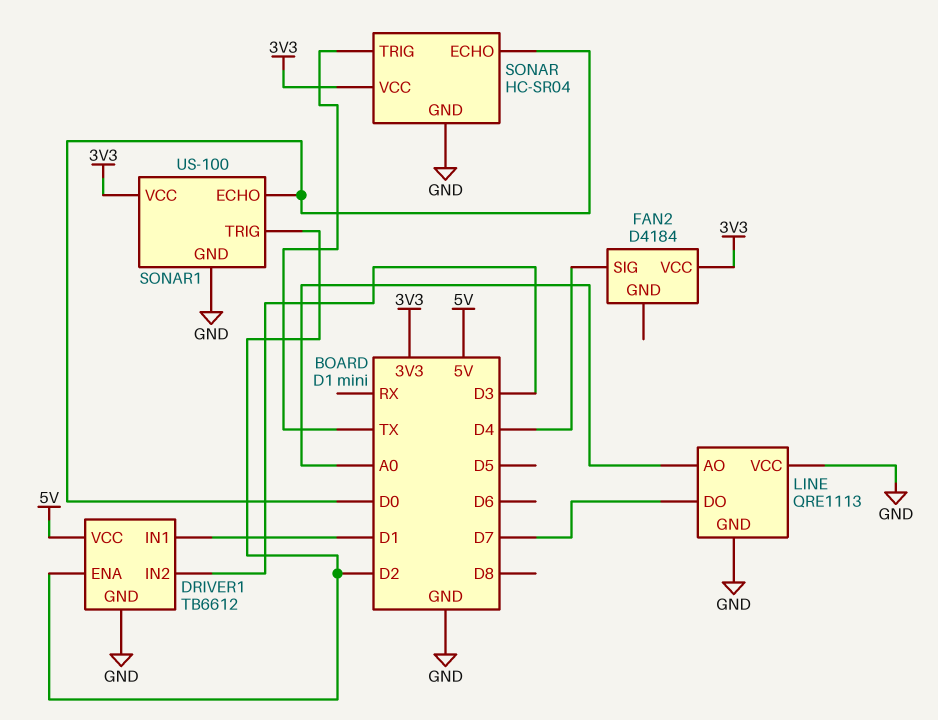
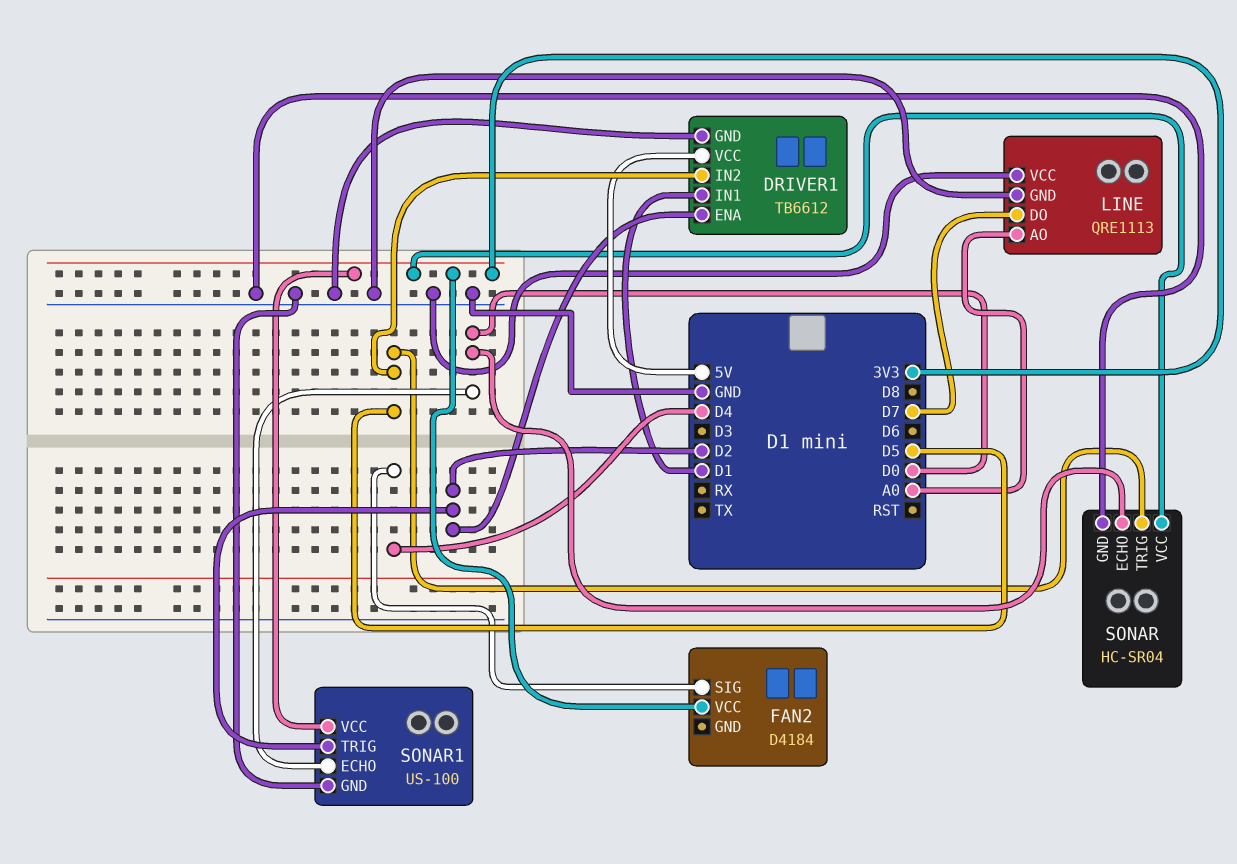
DRIVER1 pin IN2: D3 -> D5
SONAR pin TRIG: TX -> D5

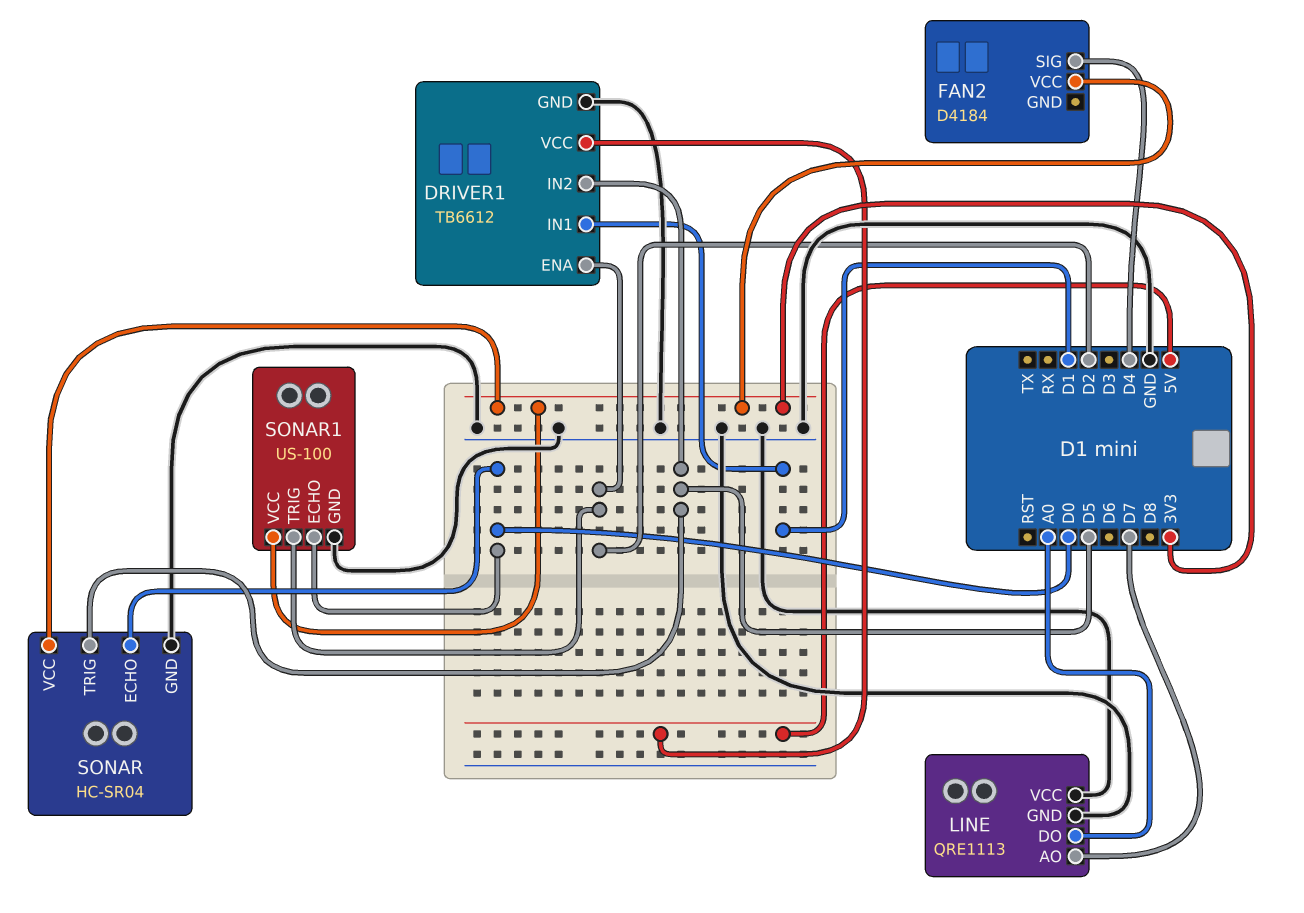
LINE pin AO: A0 -> D7
LINE pin DO: D7 -> A0

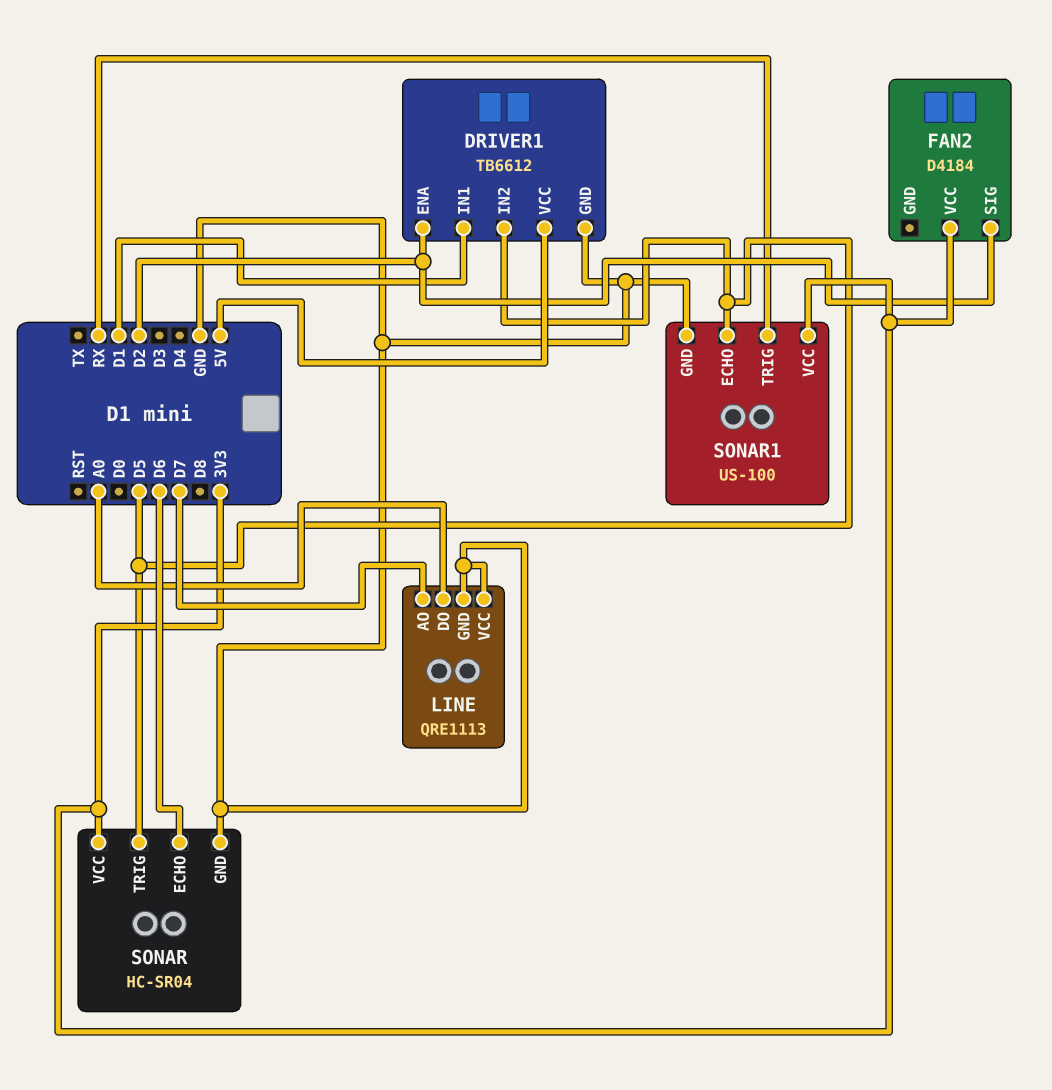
FAN2 pin SIG: D4 -> D2
SONAR pin ECHO: D0 -> D6
SONAR1 pin ECHO: D0 -> D5
SONAR1 pin TRIG: D2 -> RX

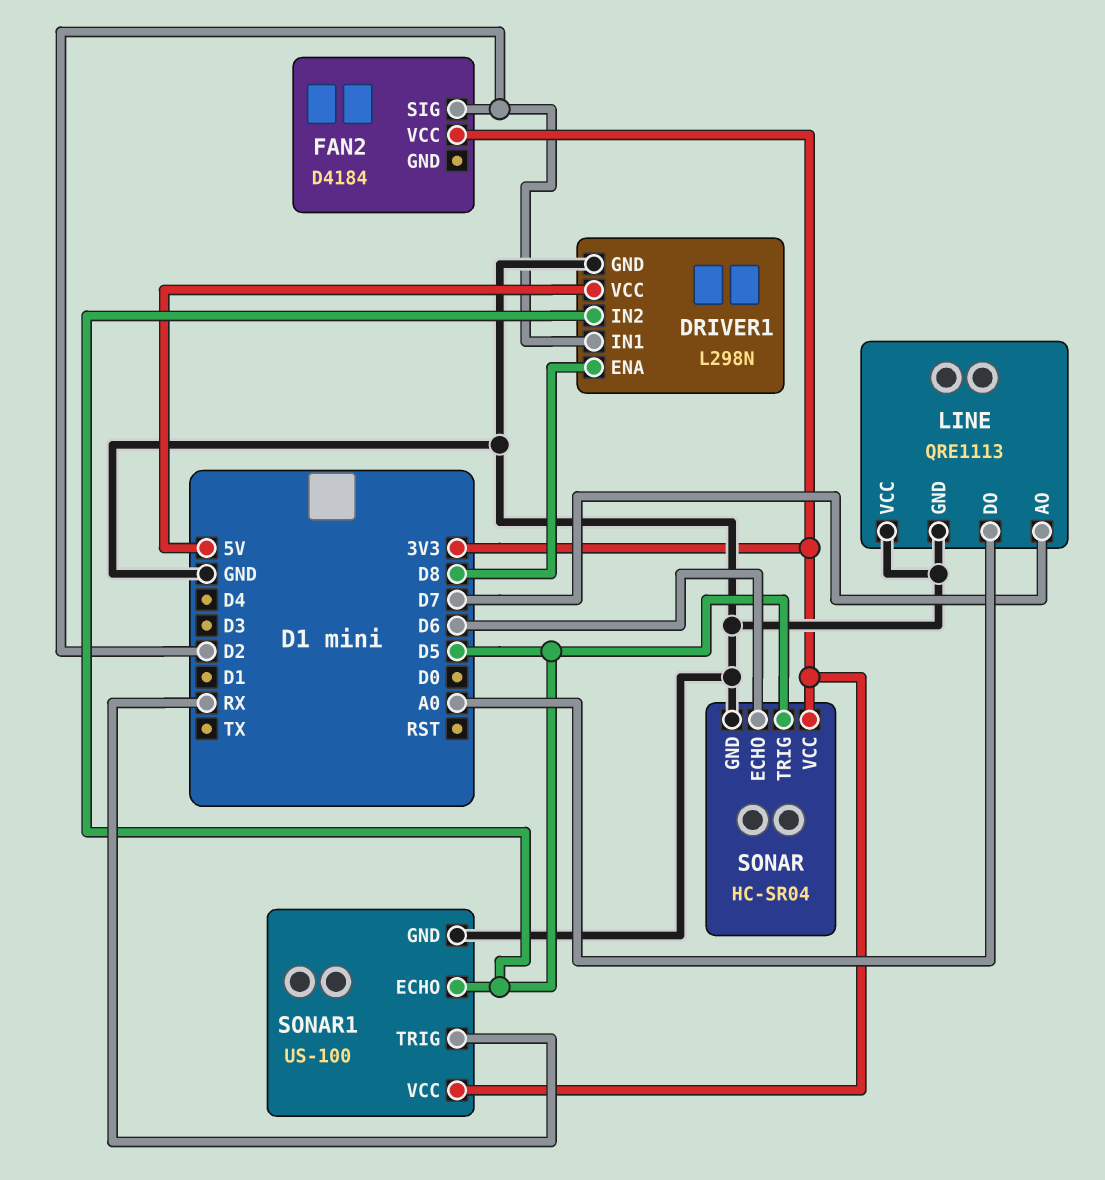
DRIVER1: TB6612 -> L298N
DRIVER1 pin ENA: D2 -> D8
DRIVER1 pin IN1: D1 -> D2

